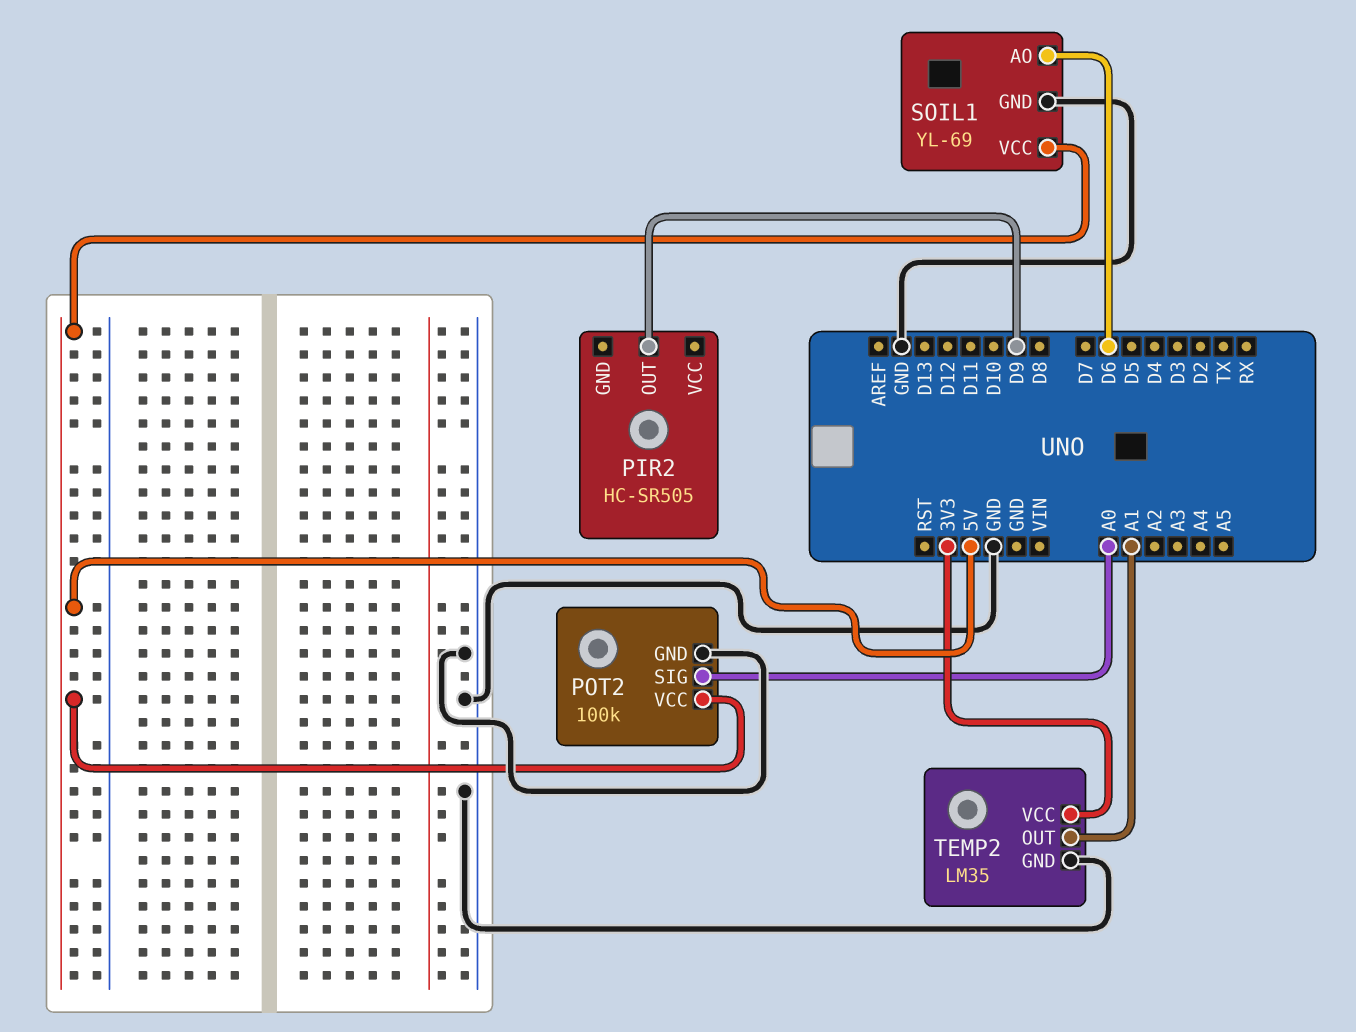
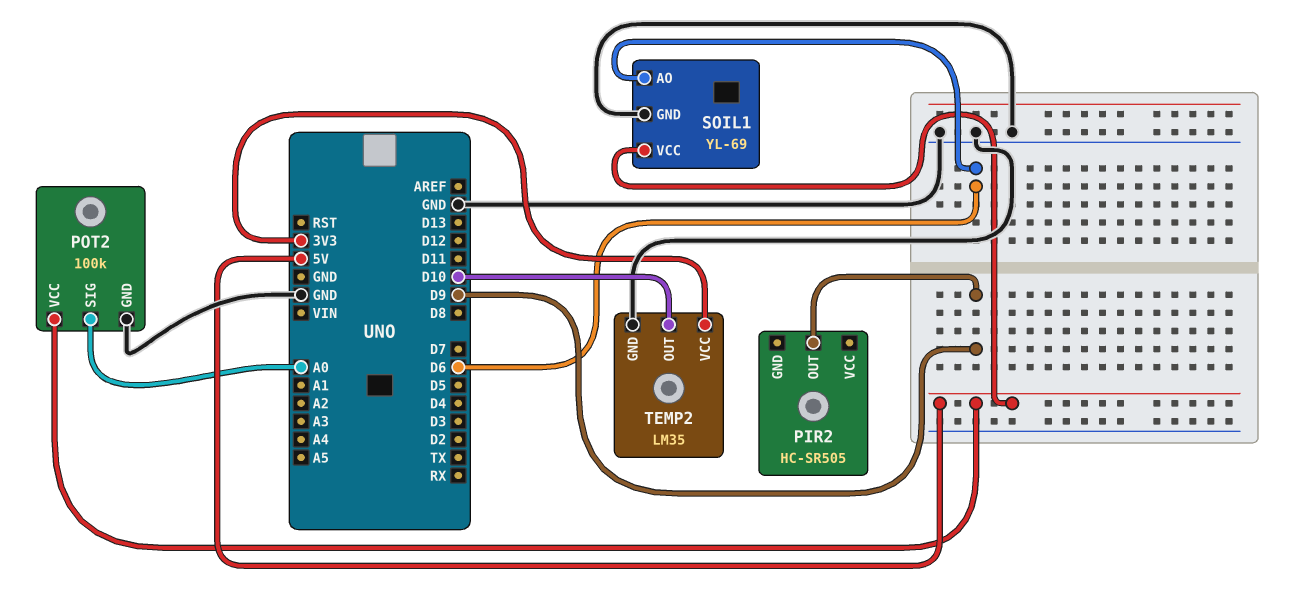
TEMP2 pin OUT: A1 -> D10

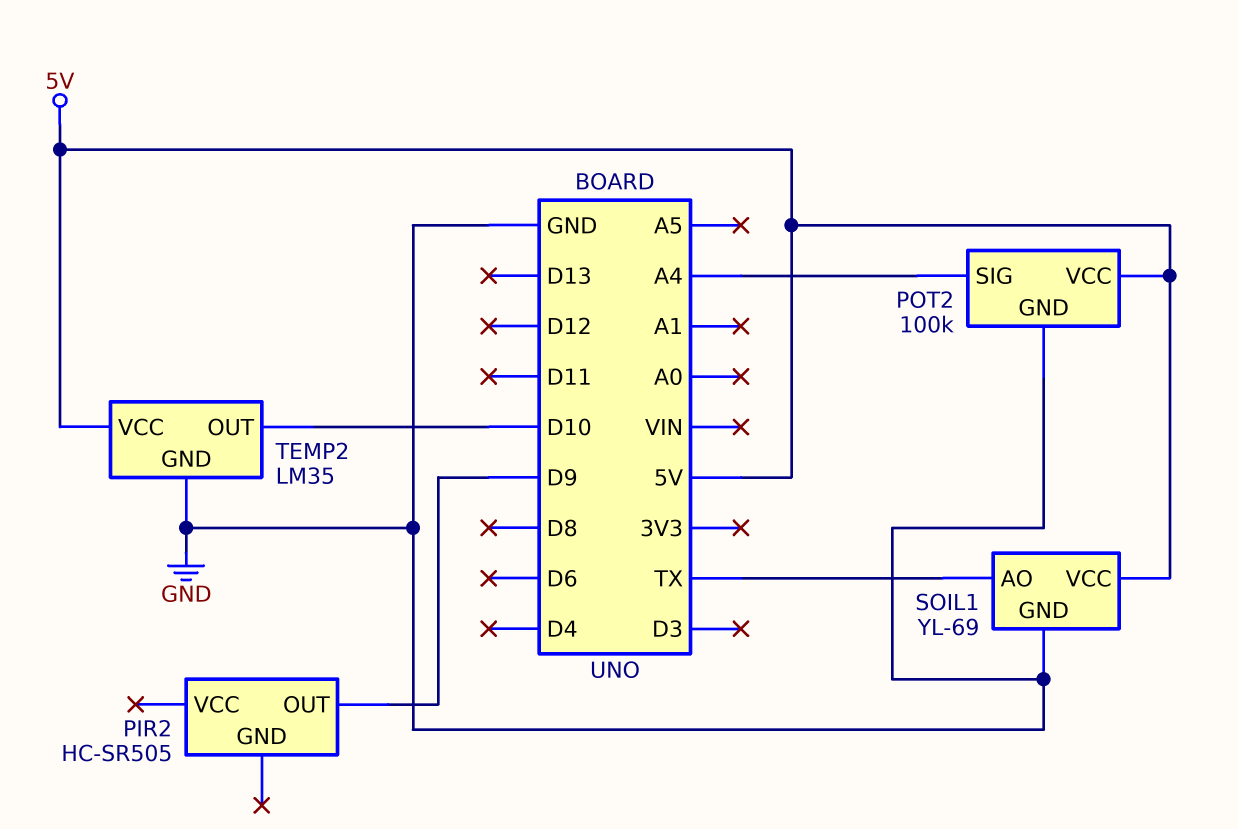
POT2 pin SIG: A0 -> A4
SOIL1 pin AO: D6 -> TX
TEMP2 pin VCC: 3V3 -> 5V

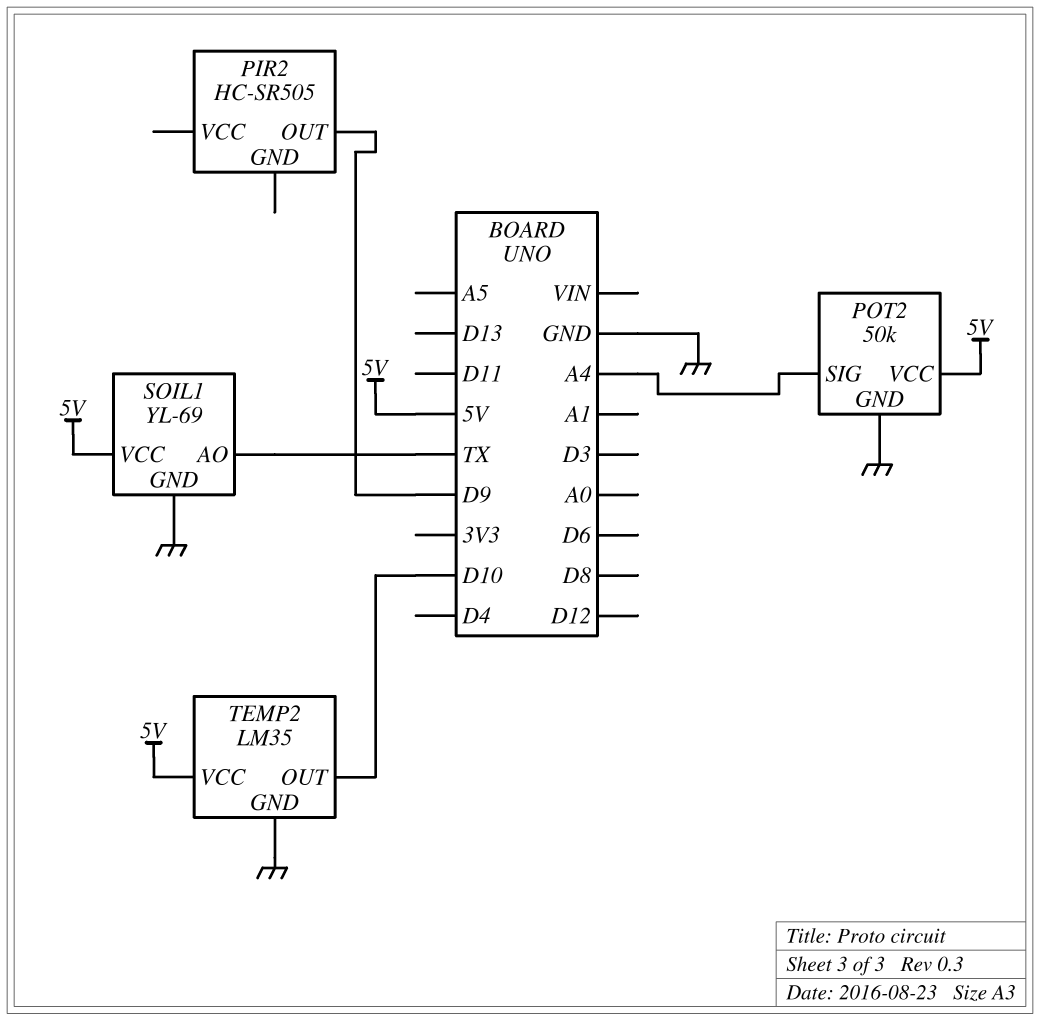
POT2: 100k -> 50k

